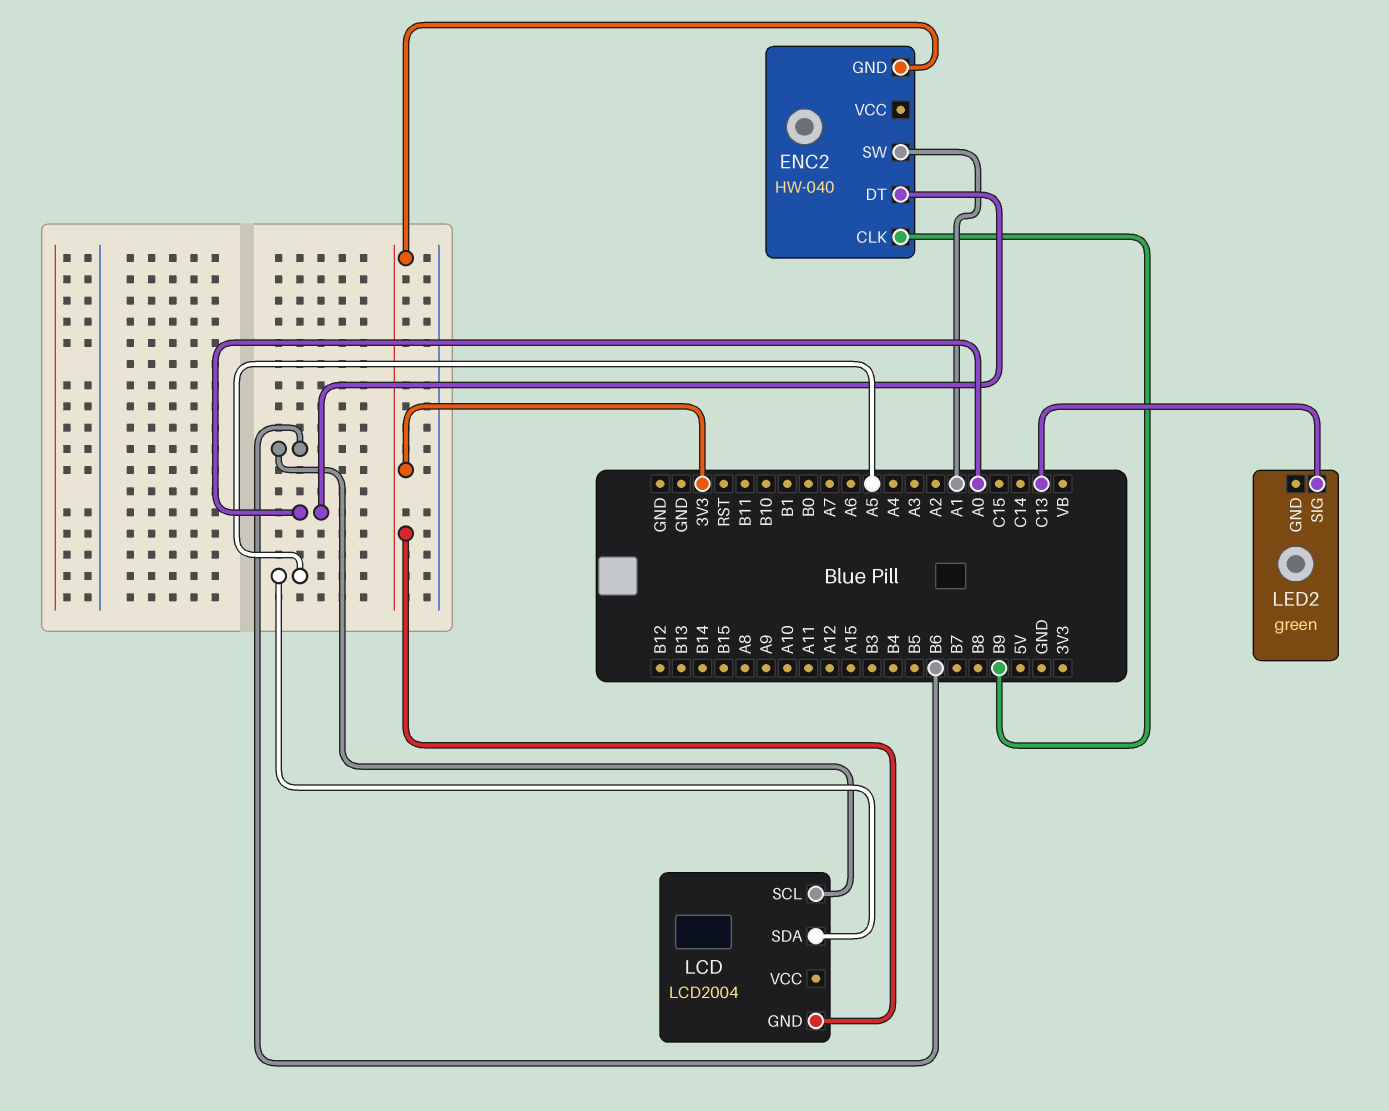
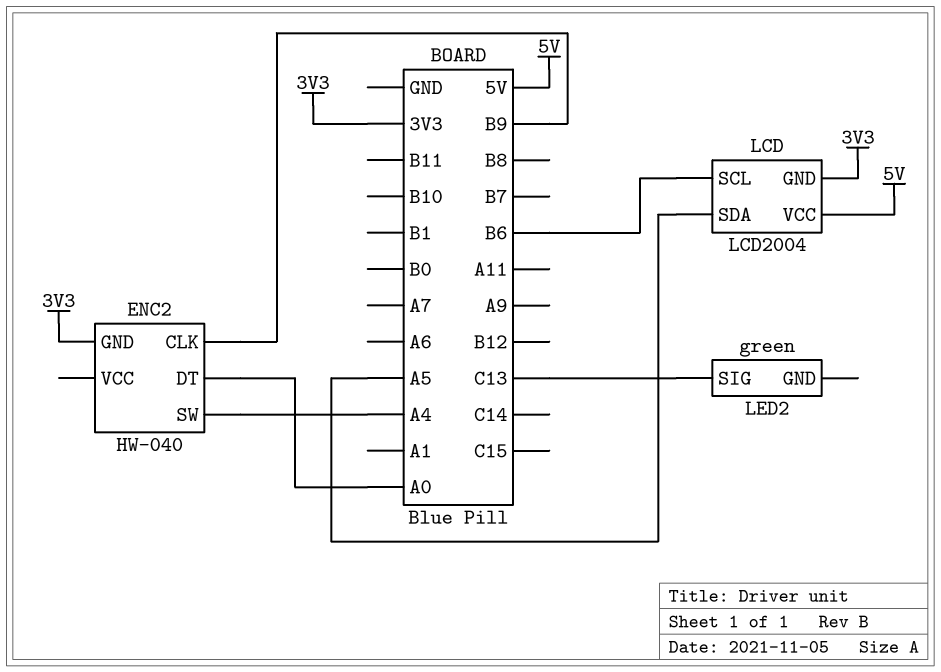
ENC2 pin SW: A1 -> A4
LCD pin VCC: none -> 5V

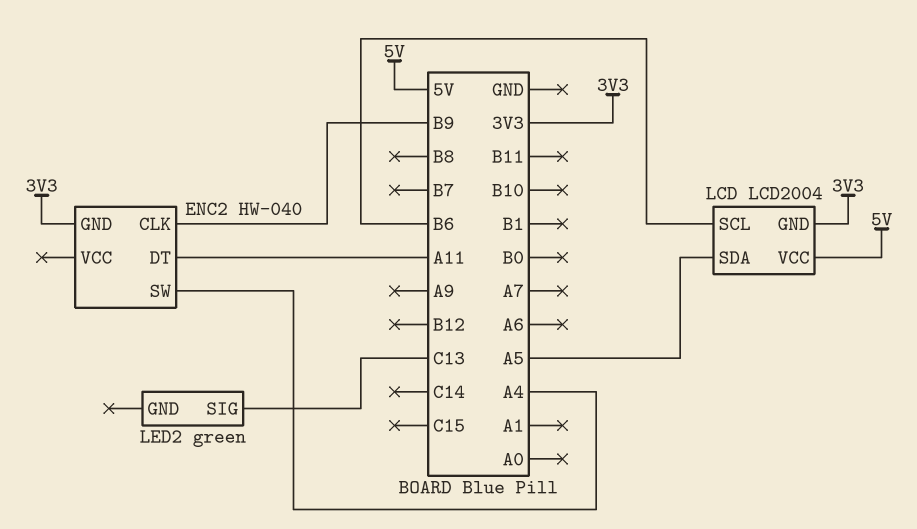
ENC2 pin DT: A0 -> A11

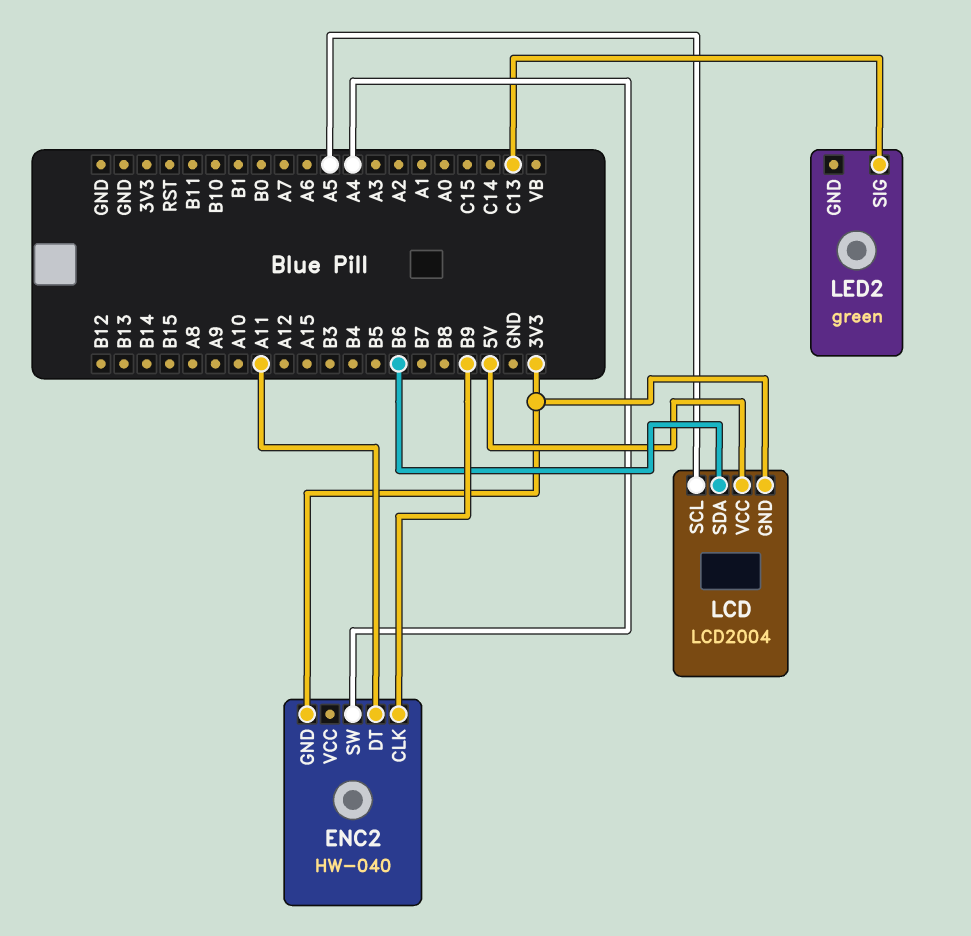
LCD pin SCL: B6 -> A5
LCD pin SDA: A5 -> B6

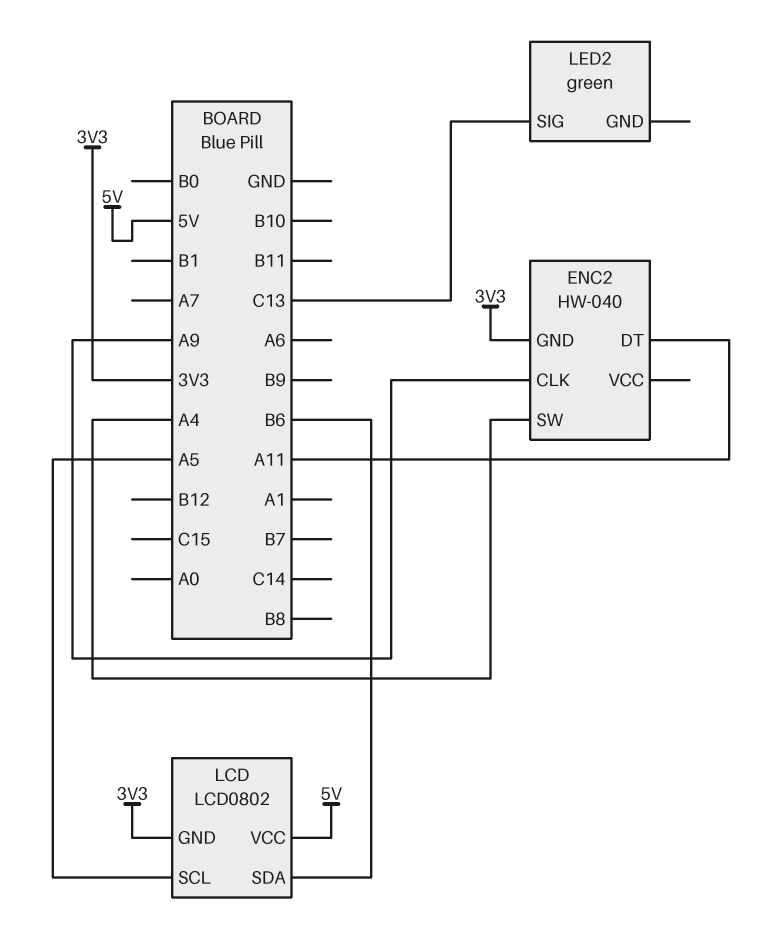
ENC2 pin CLK: B9 -> A9
LCD: LCD2004 -> LCD0802

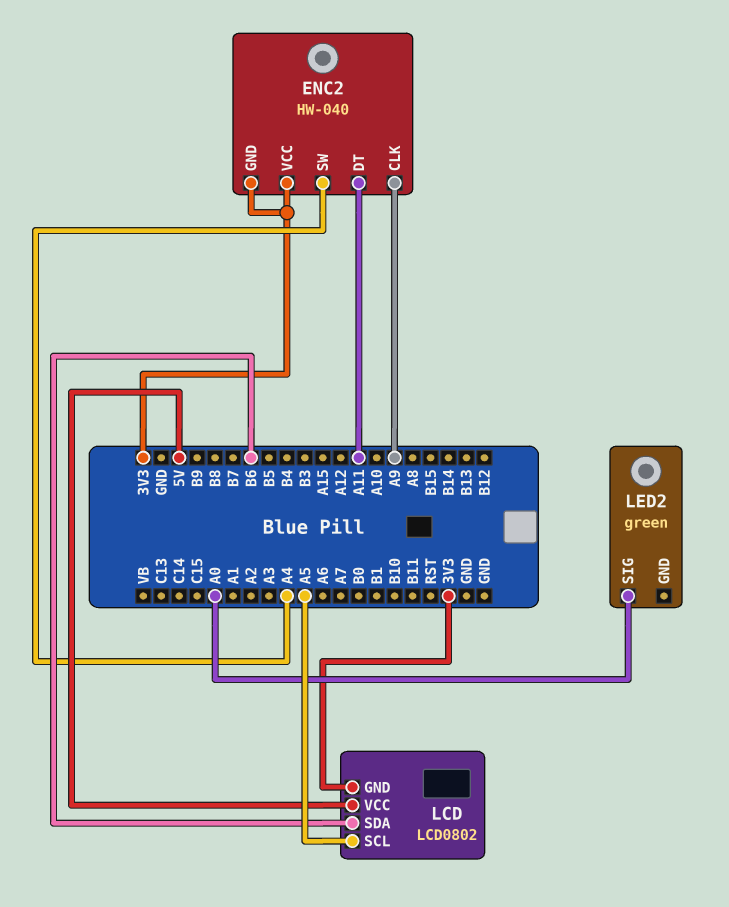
ENC2 pin VCC: none -> 3V3
LED2 pin SIG: C13 -> A0

